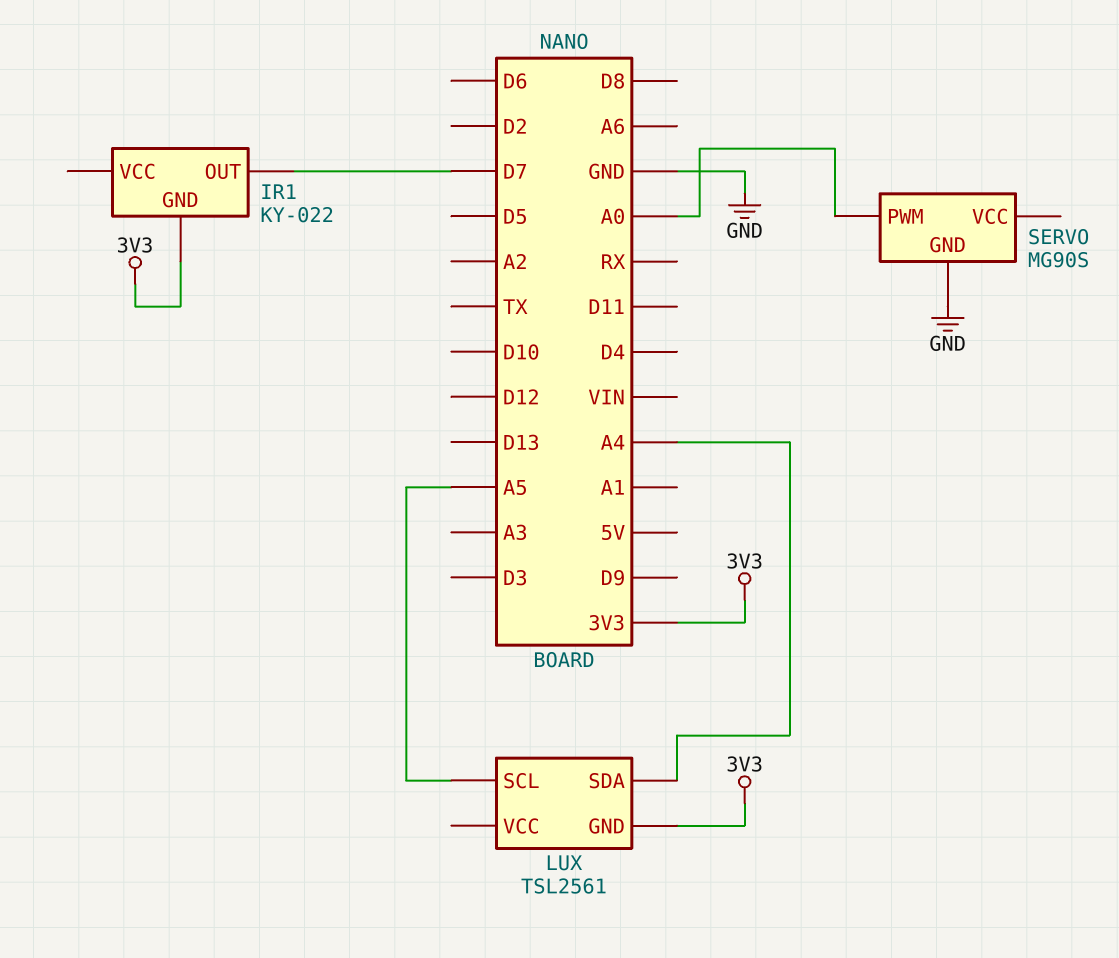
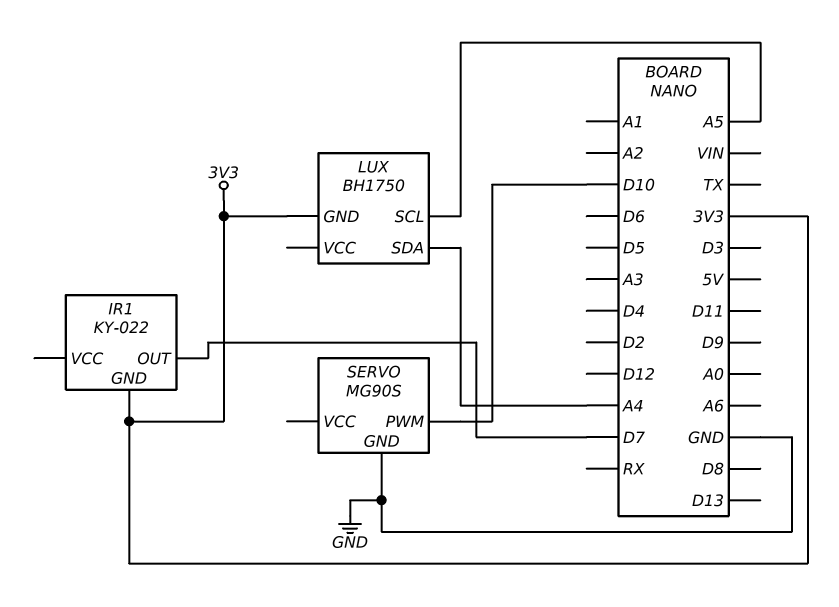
LUX: TSL2561 -> BH1750
SERVO pin PWM: A0 -> D10

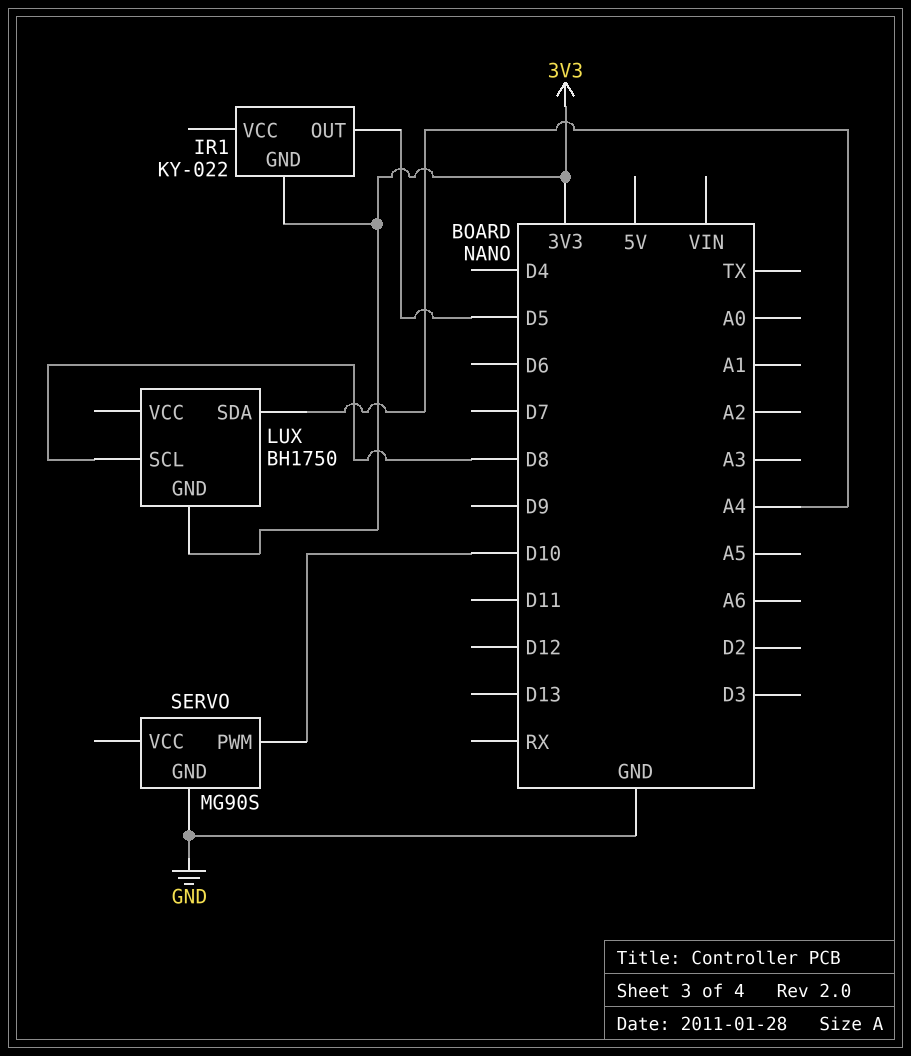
IR1 pin OUT: D7 -> D5
LUX pin SCL: A5 -> D8

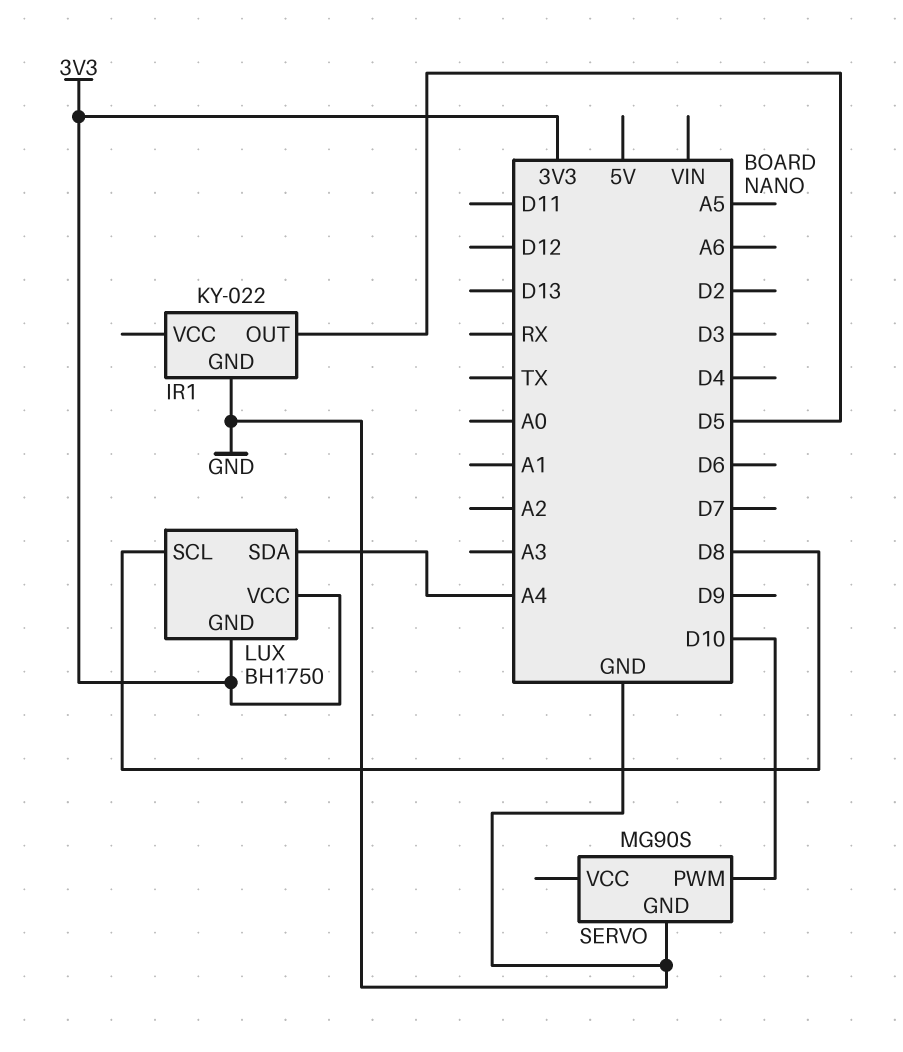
IR1 pin GND: 3V3 -> GND
LUX pin VCC: none -> 3V3

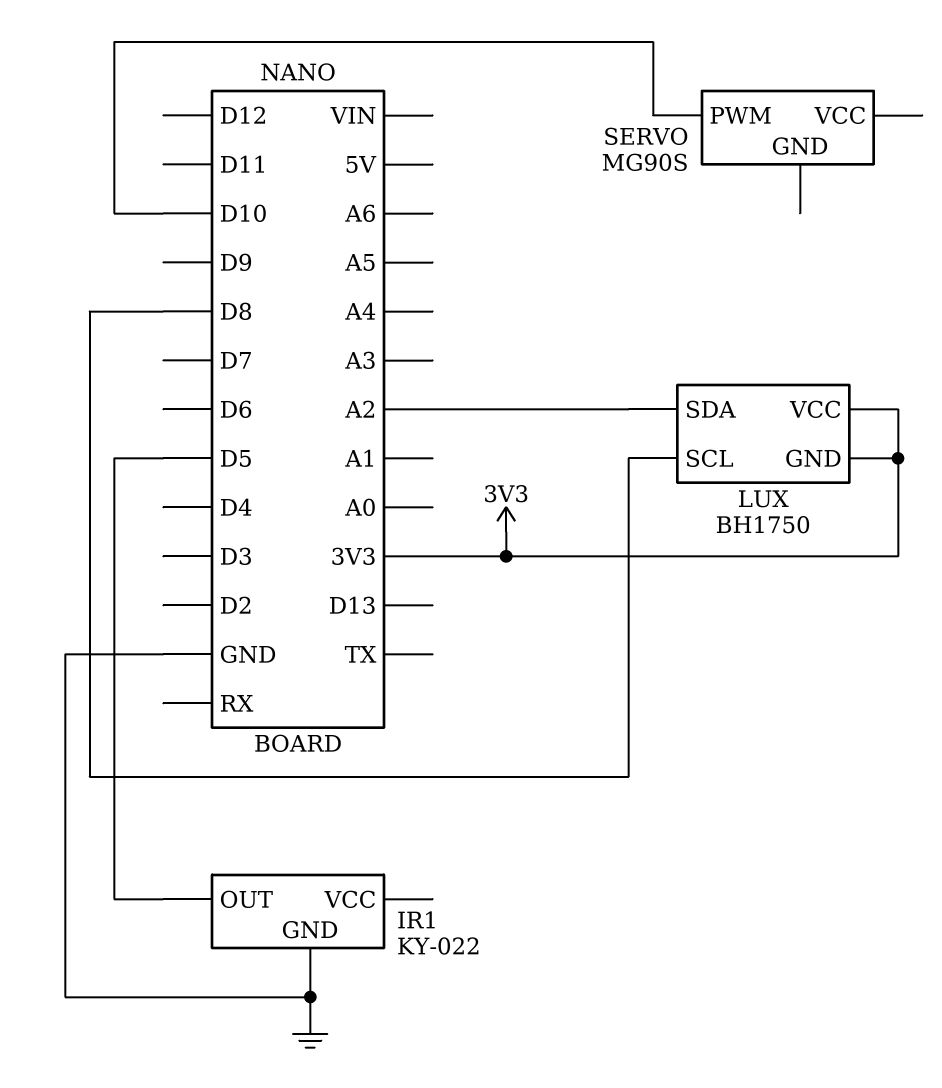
LUX pin SDA: A4 -> A2
SERVO pin GND: GND -> none

